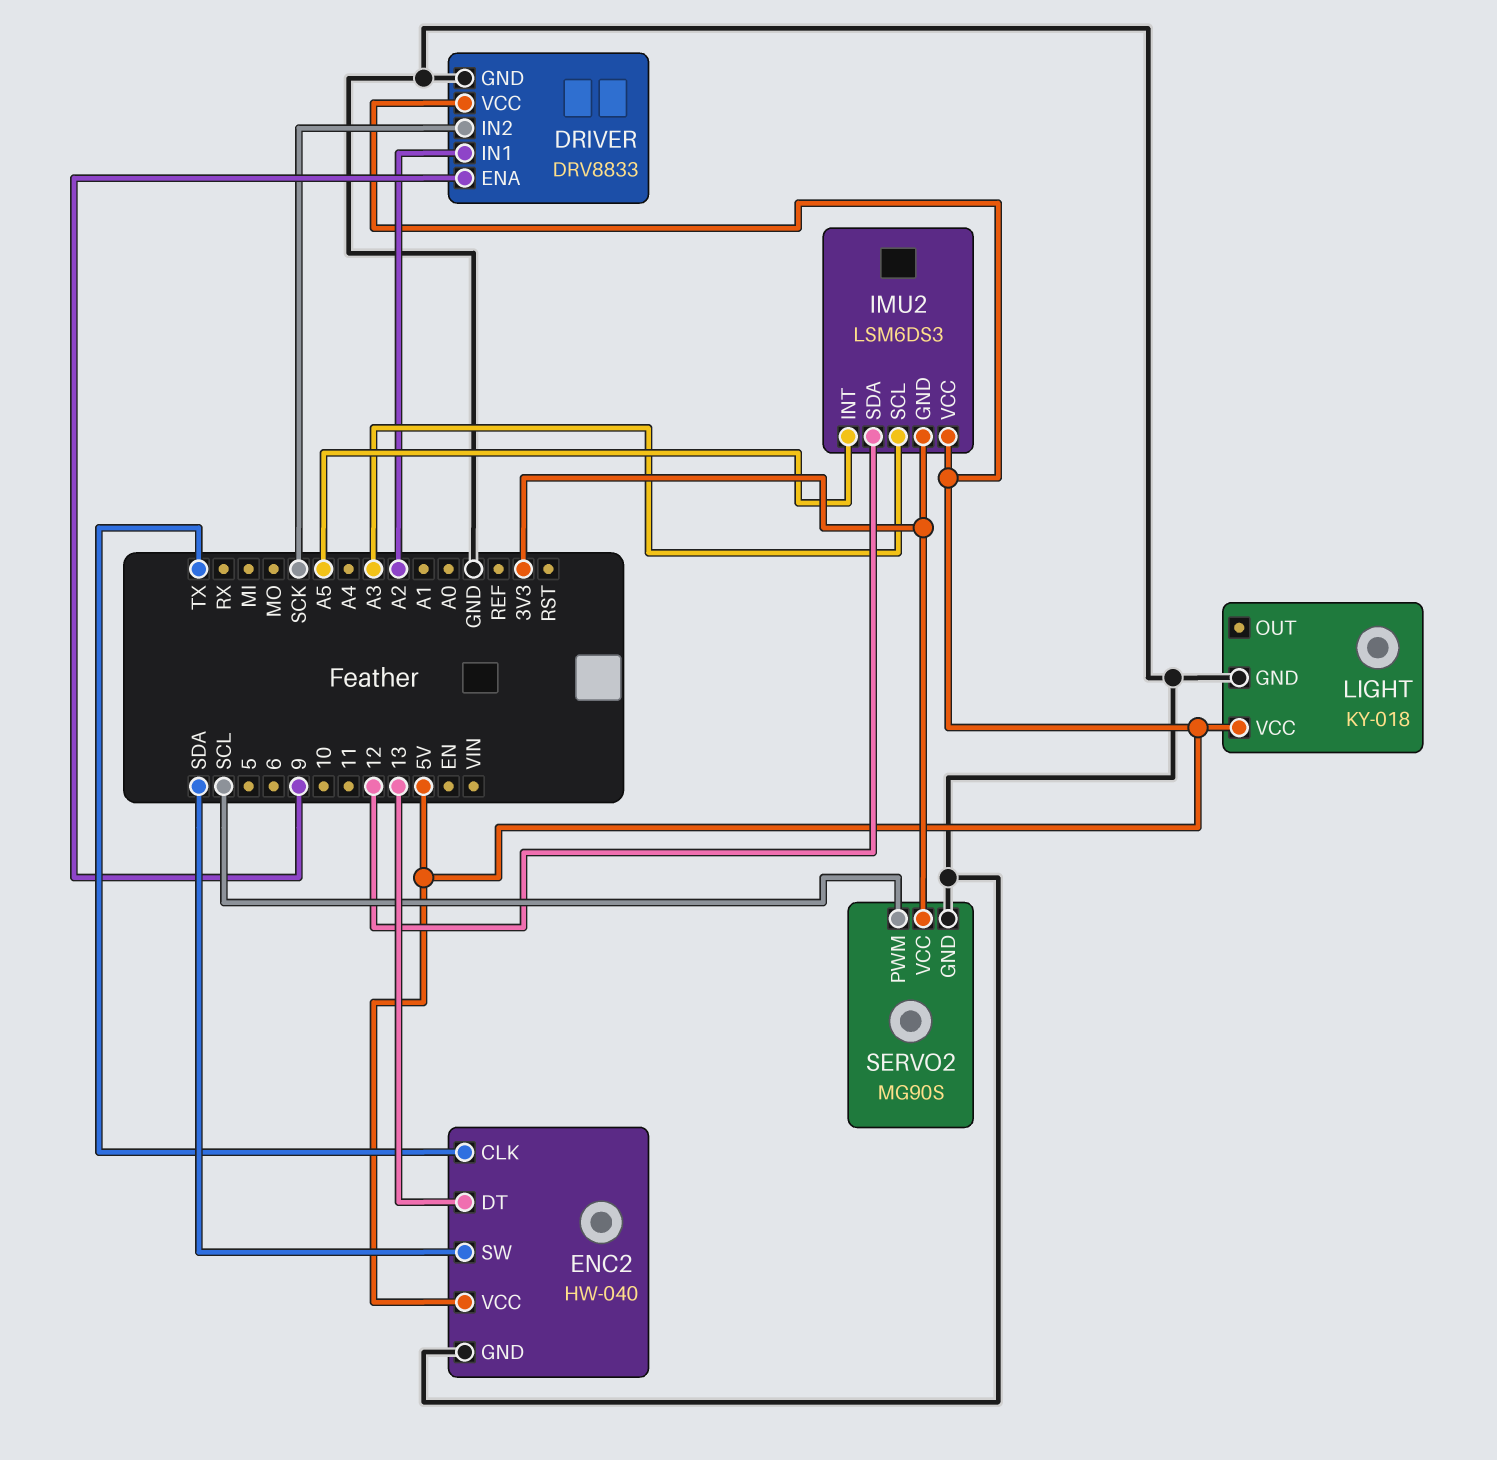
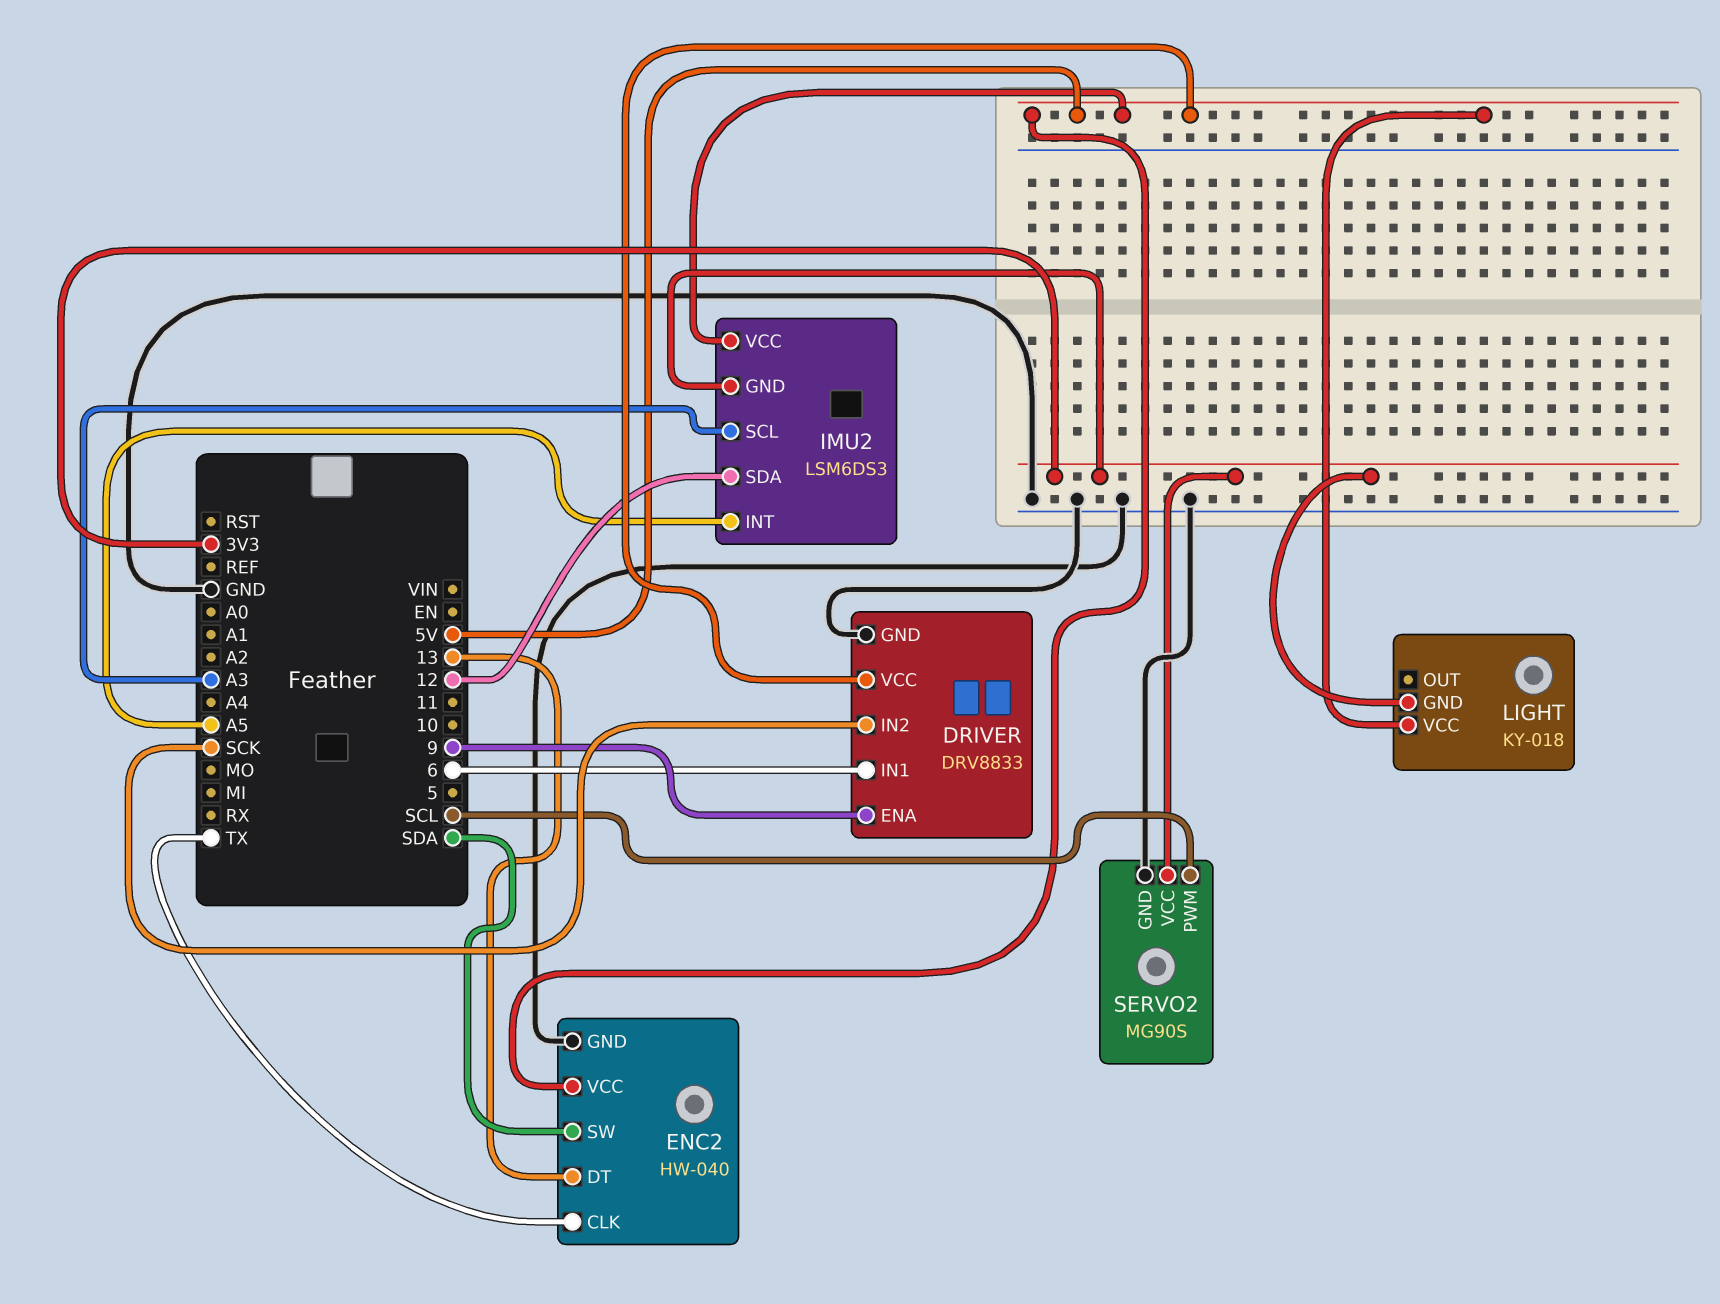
DRIVER pin IN1: A2 -> 6
LIGHT pin GND: GND -> 3V3

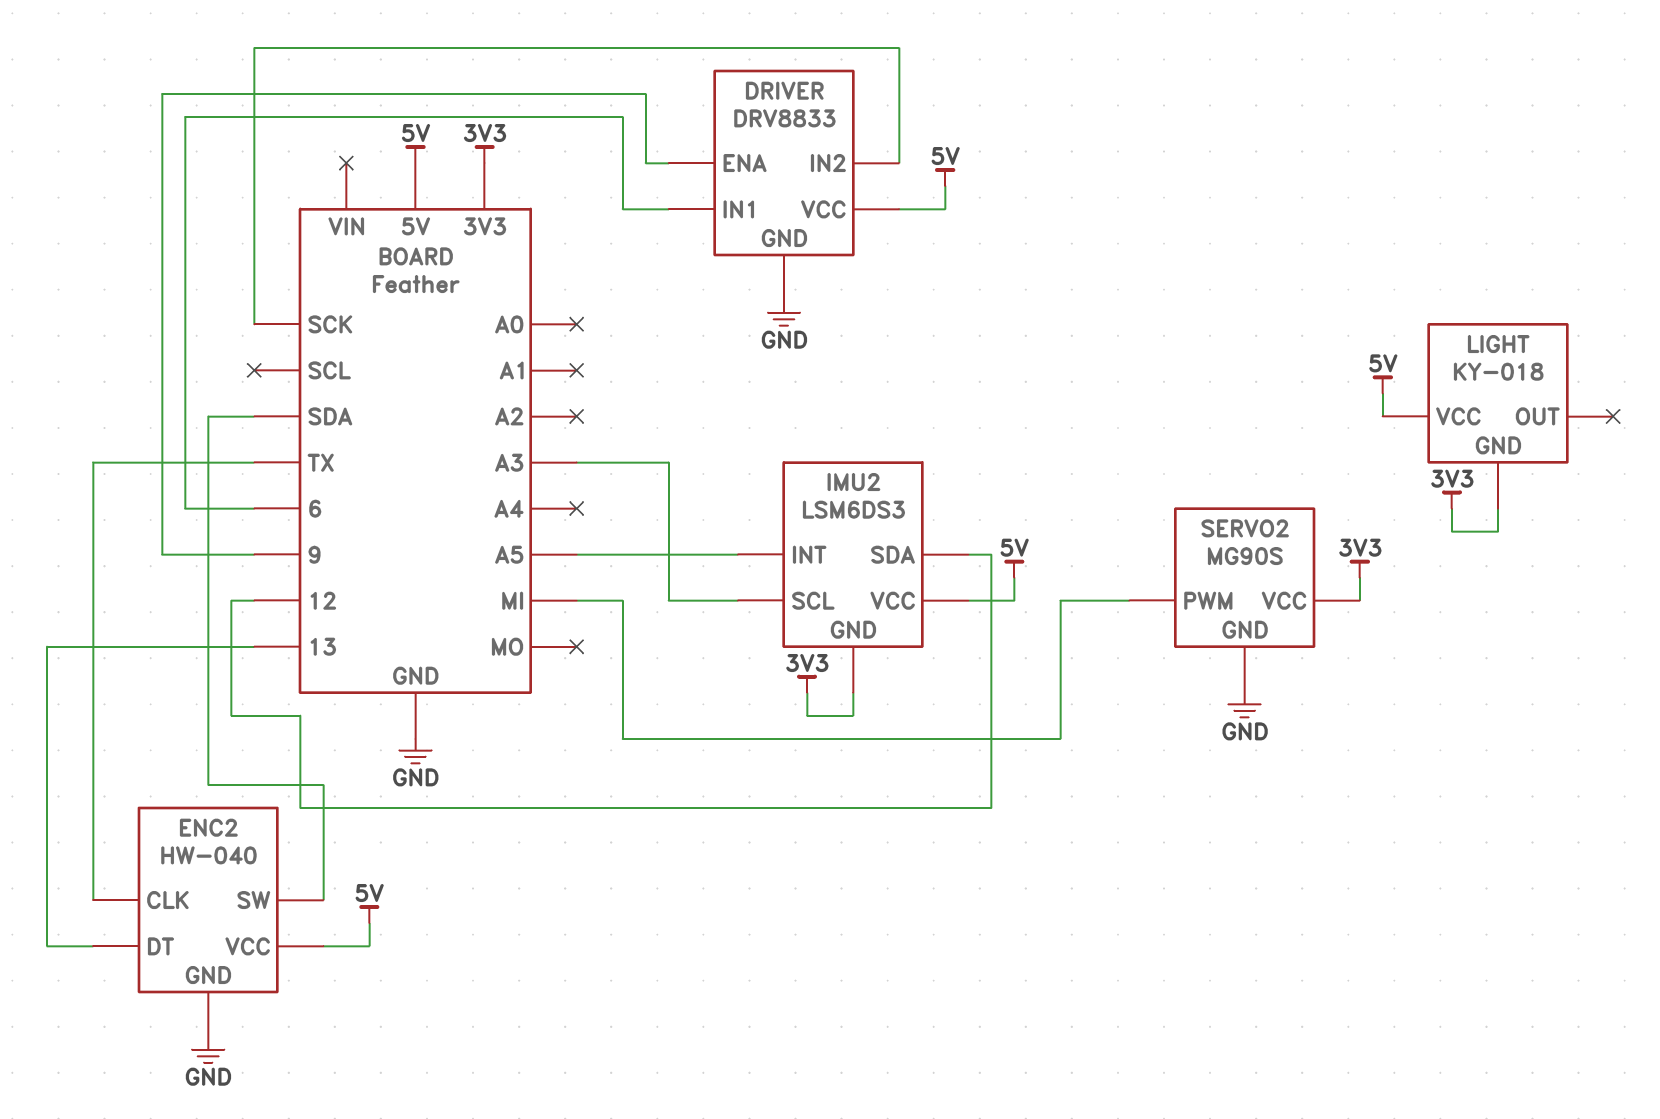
SERVO2 pin PWM: SCL -> MI

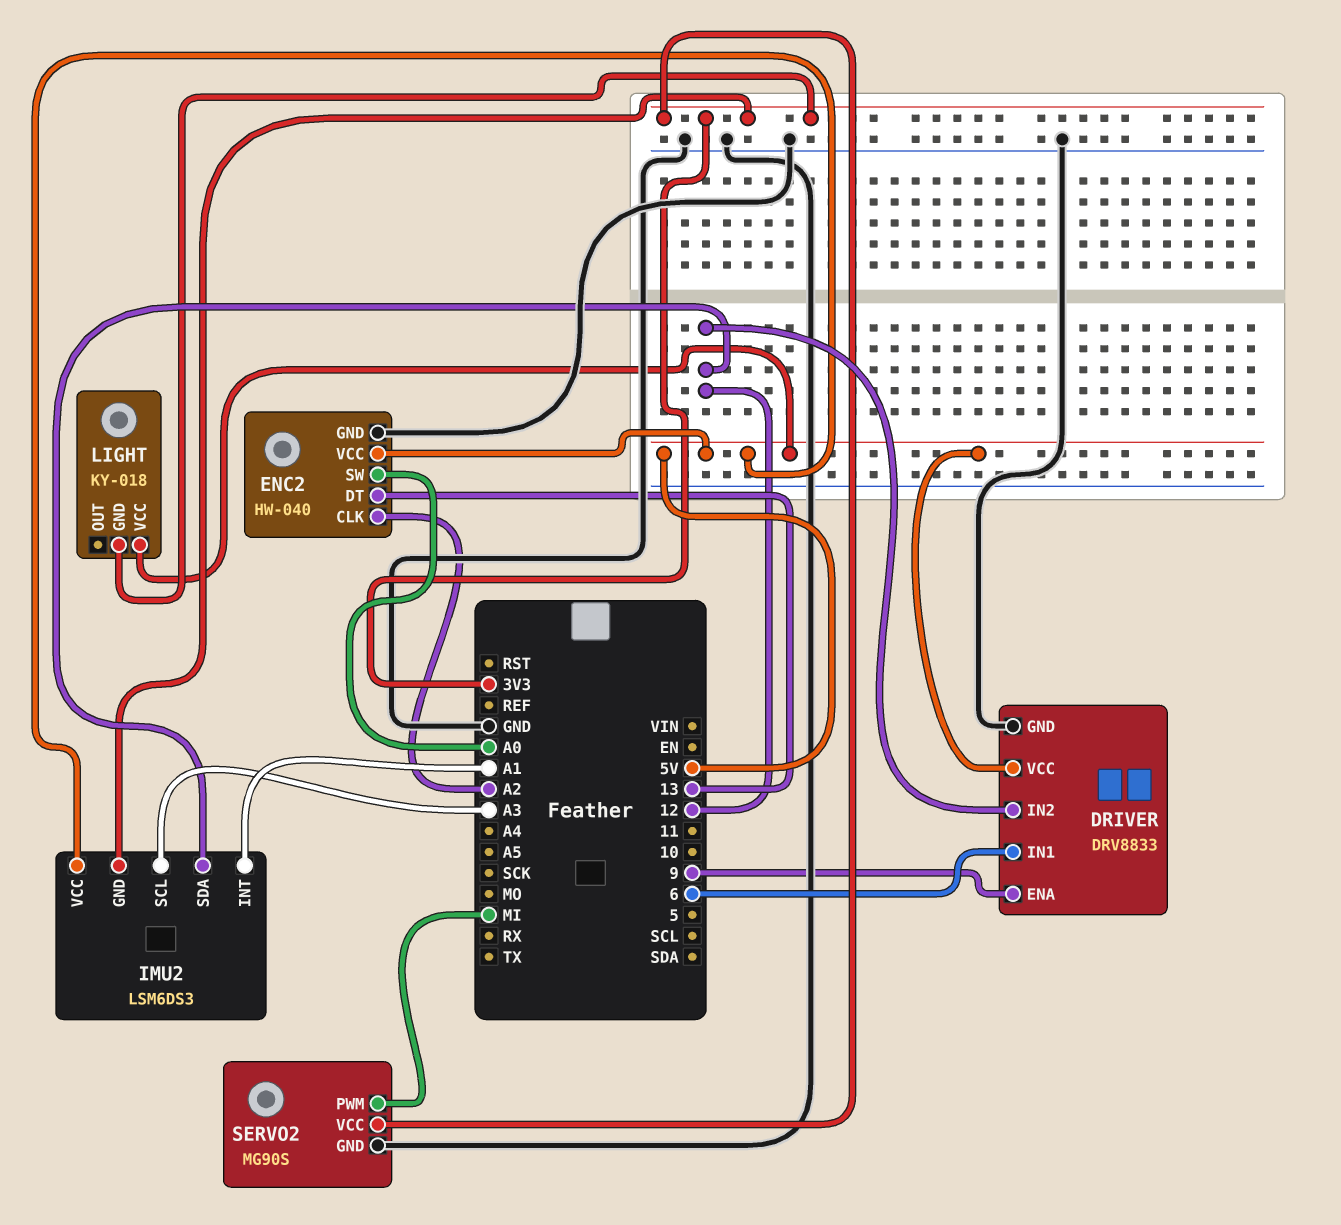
DRIVER pin IN2: SCK -> 12
ENC2 pin CLK: TX -> A2
ENC2 pin SW: SDA -> A0
IMU2 pin INT: A5 -> A1

